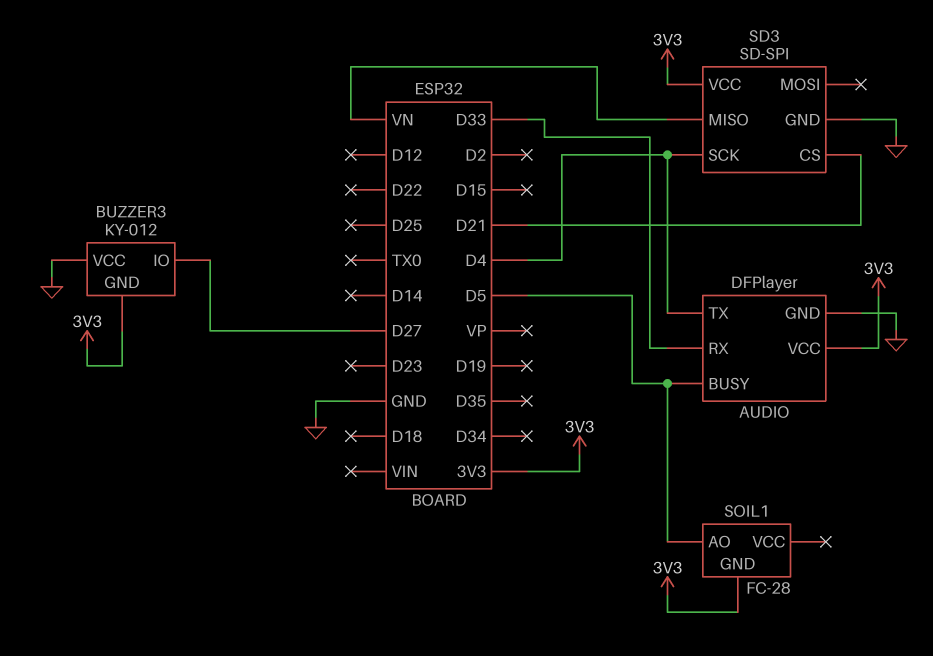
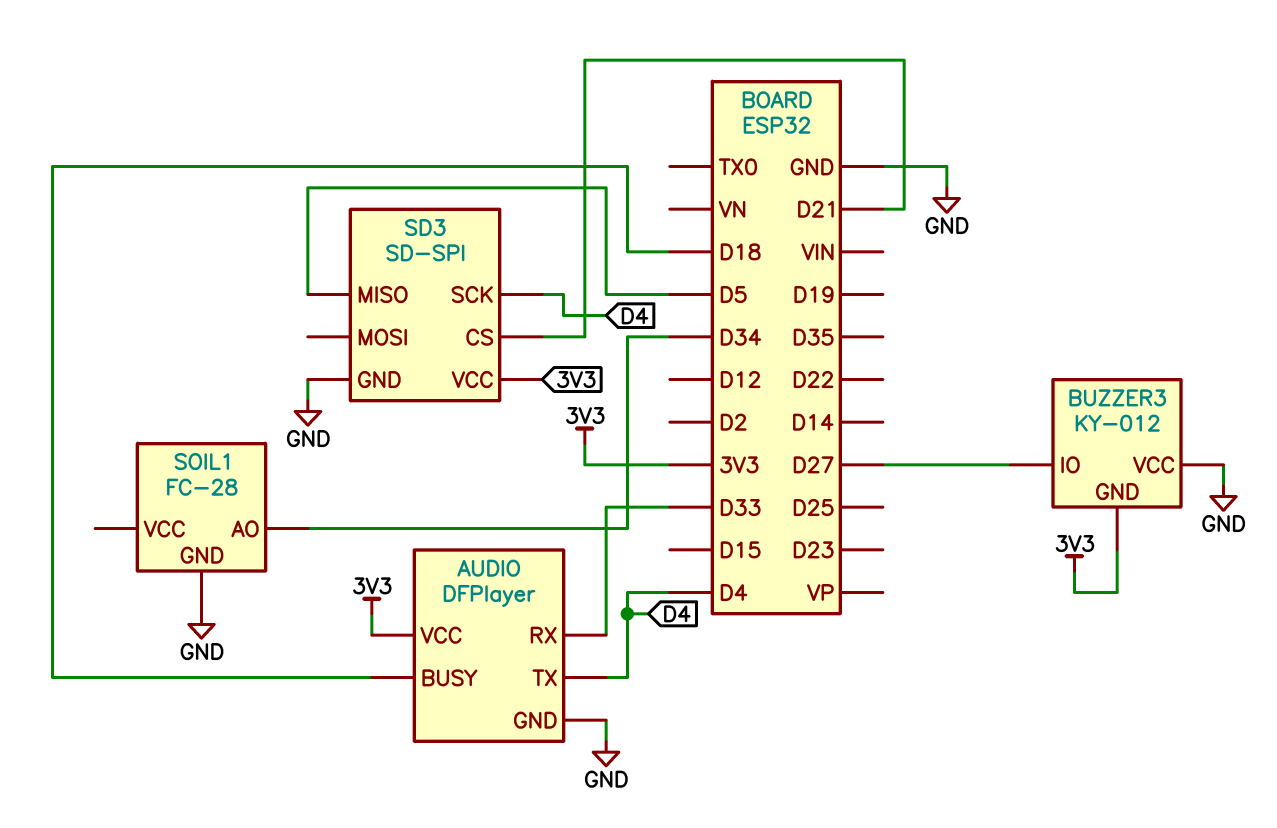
AUDIO pin BUSY: D5 -> D18
SD3 pin MISO: VN -> D5
SOIL1 pin AO: D5 -> D34
SOIL1 pin GND: 3V3 -> GND

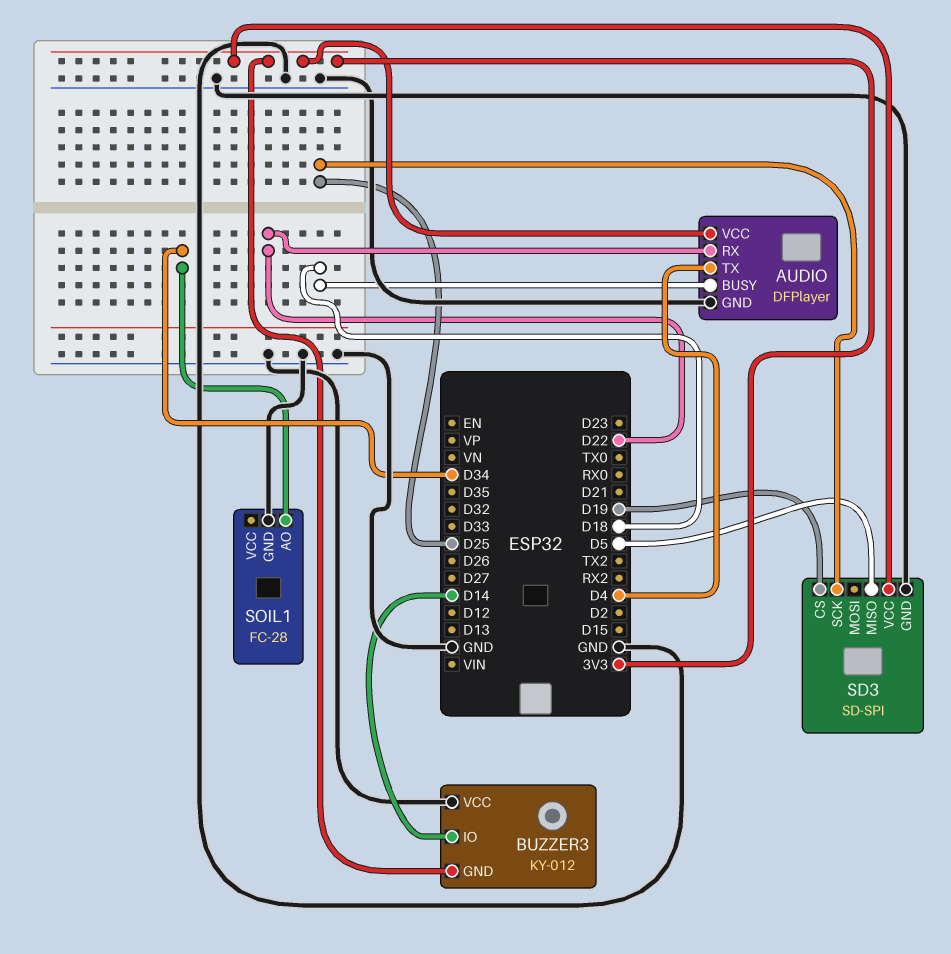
AUDIO pin RX: D33 -> D22
BUZZER3 pin IO: D27 -> D14
SD3 pin CS: D21 -> D19
SD3 pin SCK: D4 -> D25

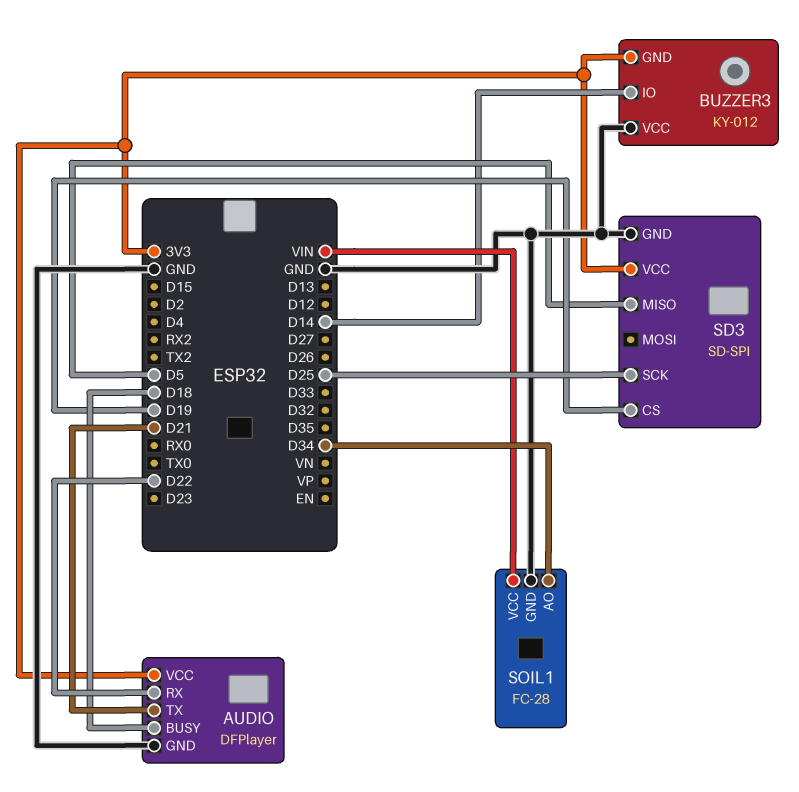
AUDIO pin TX: D4 -> D21
SOIL1 pin VCC: none -> VIN

